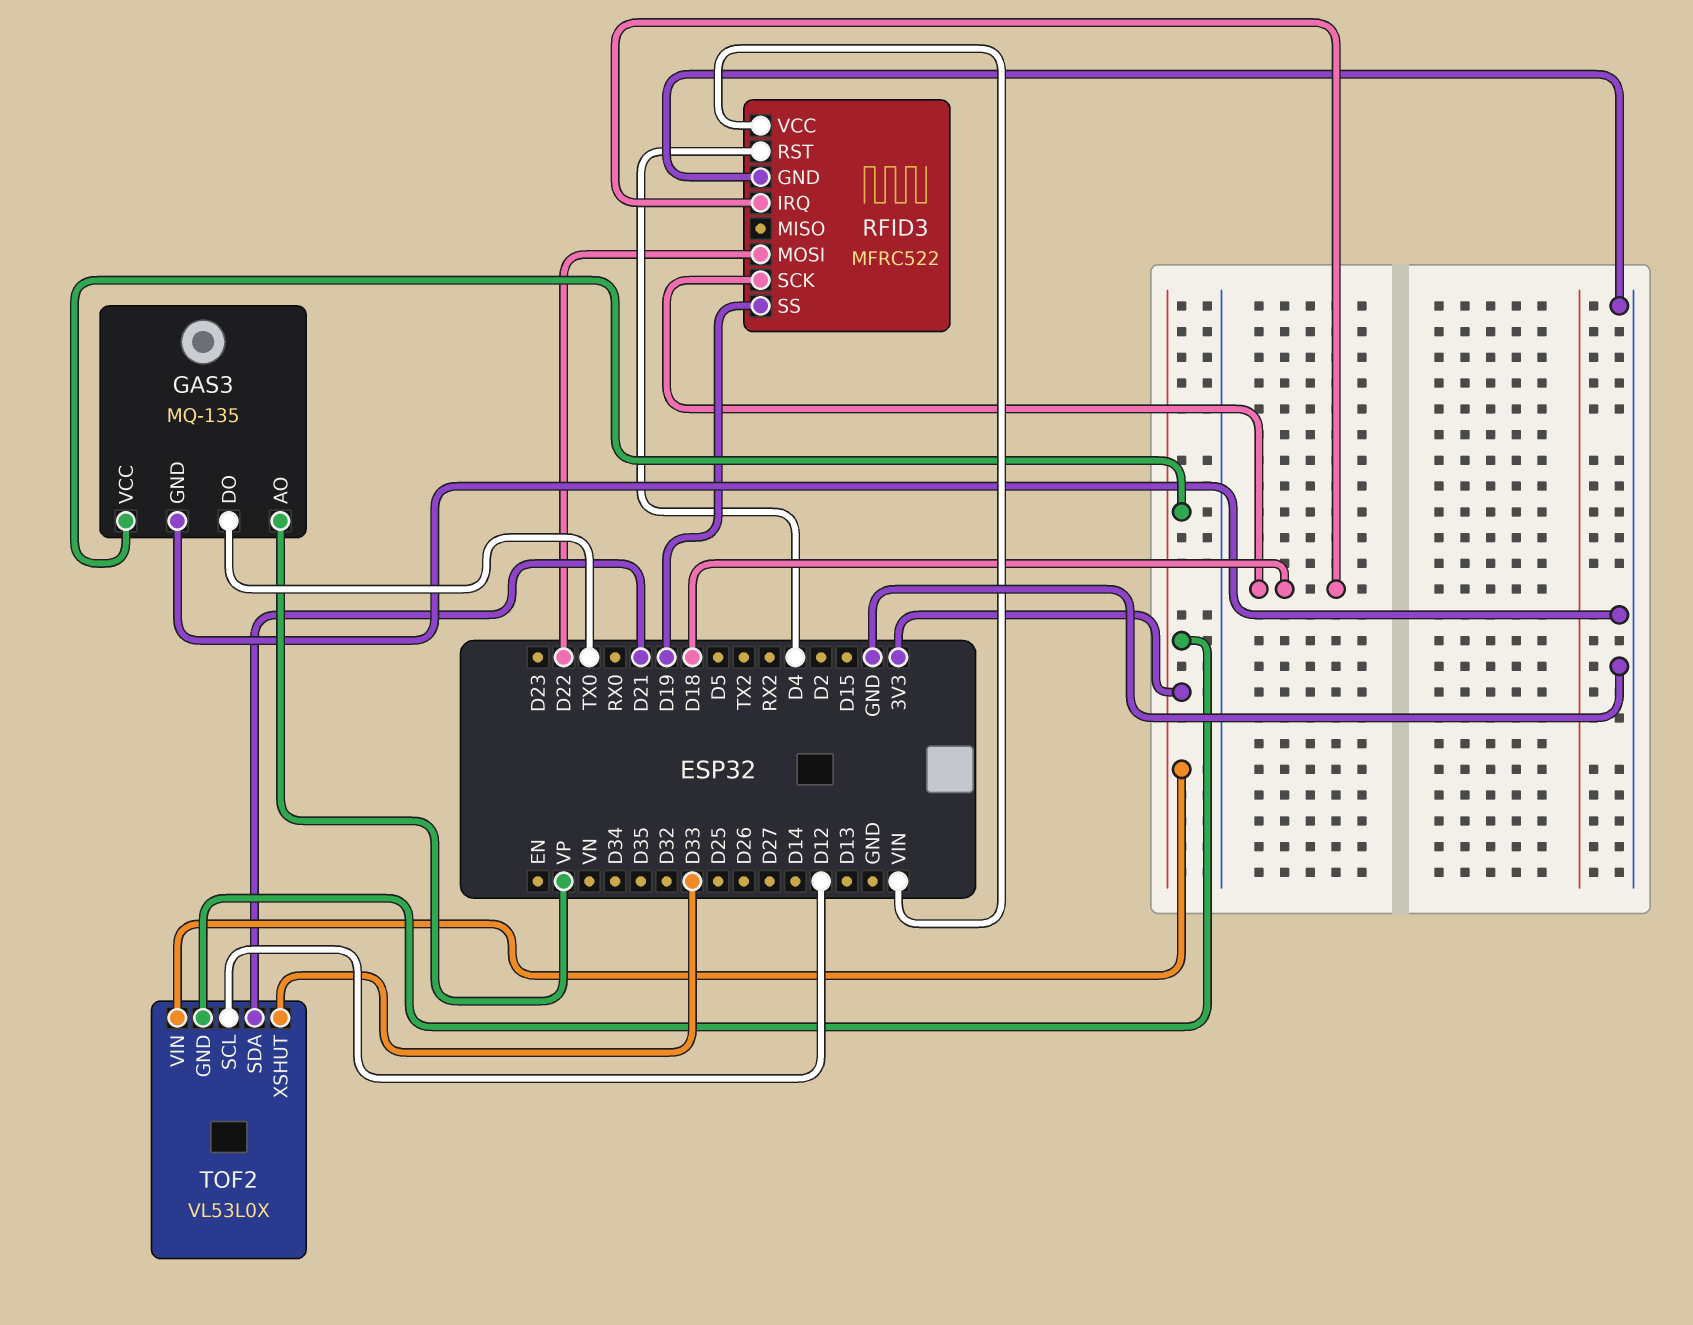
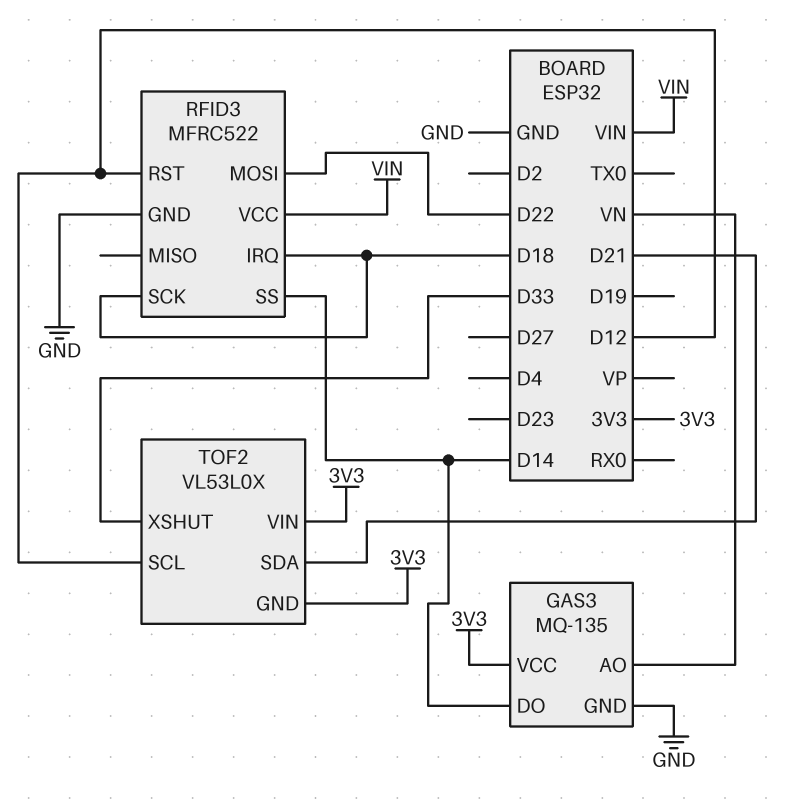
GAS3 pin AO: VP -> VN
GAS3 pin DO: TX0 -> D14
RFID3 pin RST: D4 -> D12
RFID3 pin SS: D19 -> D14

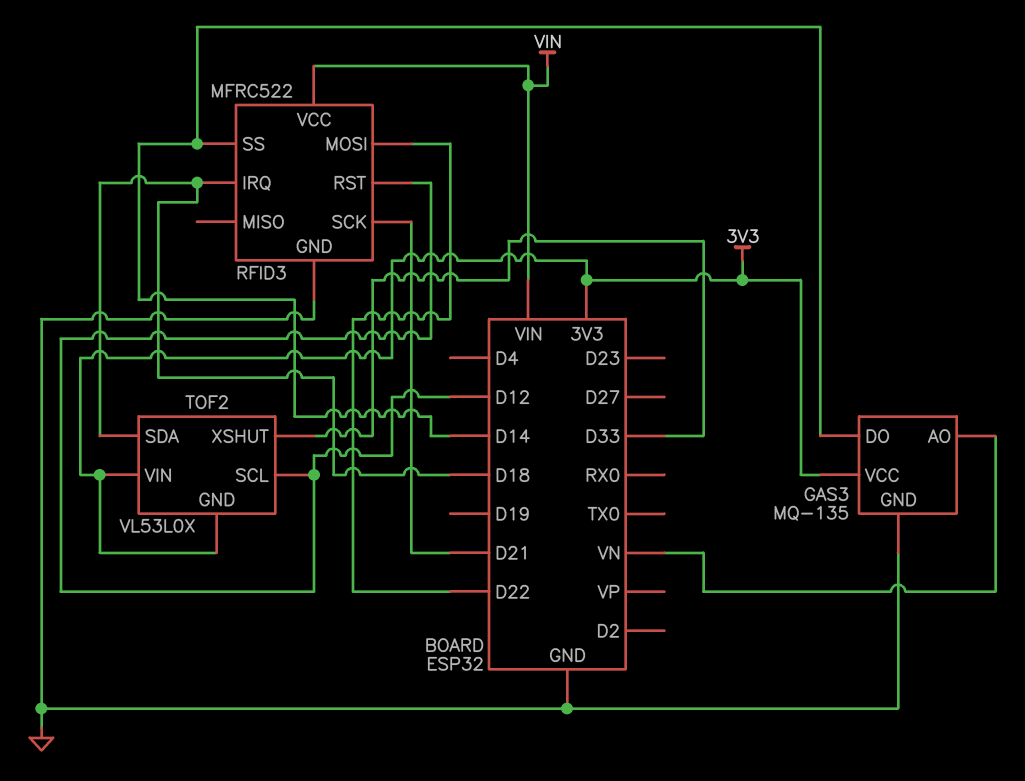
RFID3 pin SCK: D18 -> D21
TOF2 pin SDA: D21 -> D18

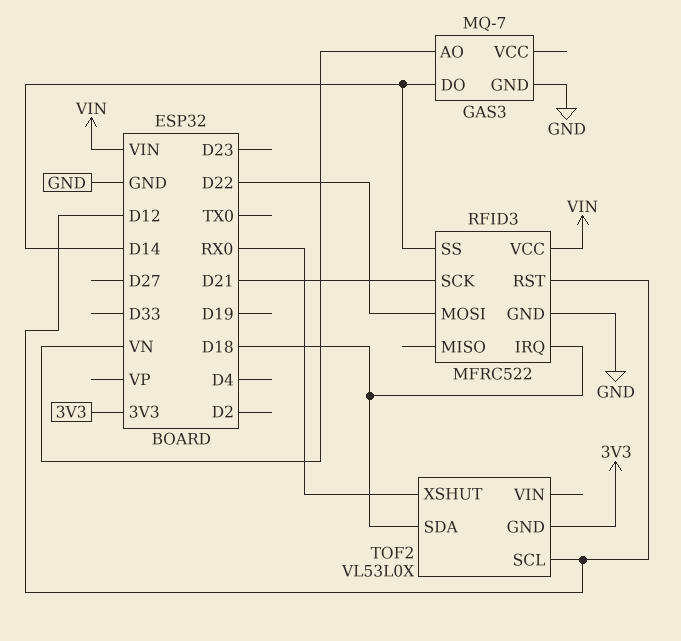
GAS3: MQ-135 -> MQ-7
GAS3 pin VCC: 3V3 -> none
TOF2 pin VIN: 3V3 -> none
TOF2 pin XSHUT: D33 -> RX0

